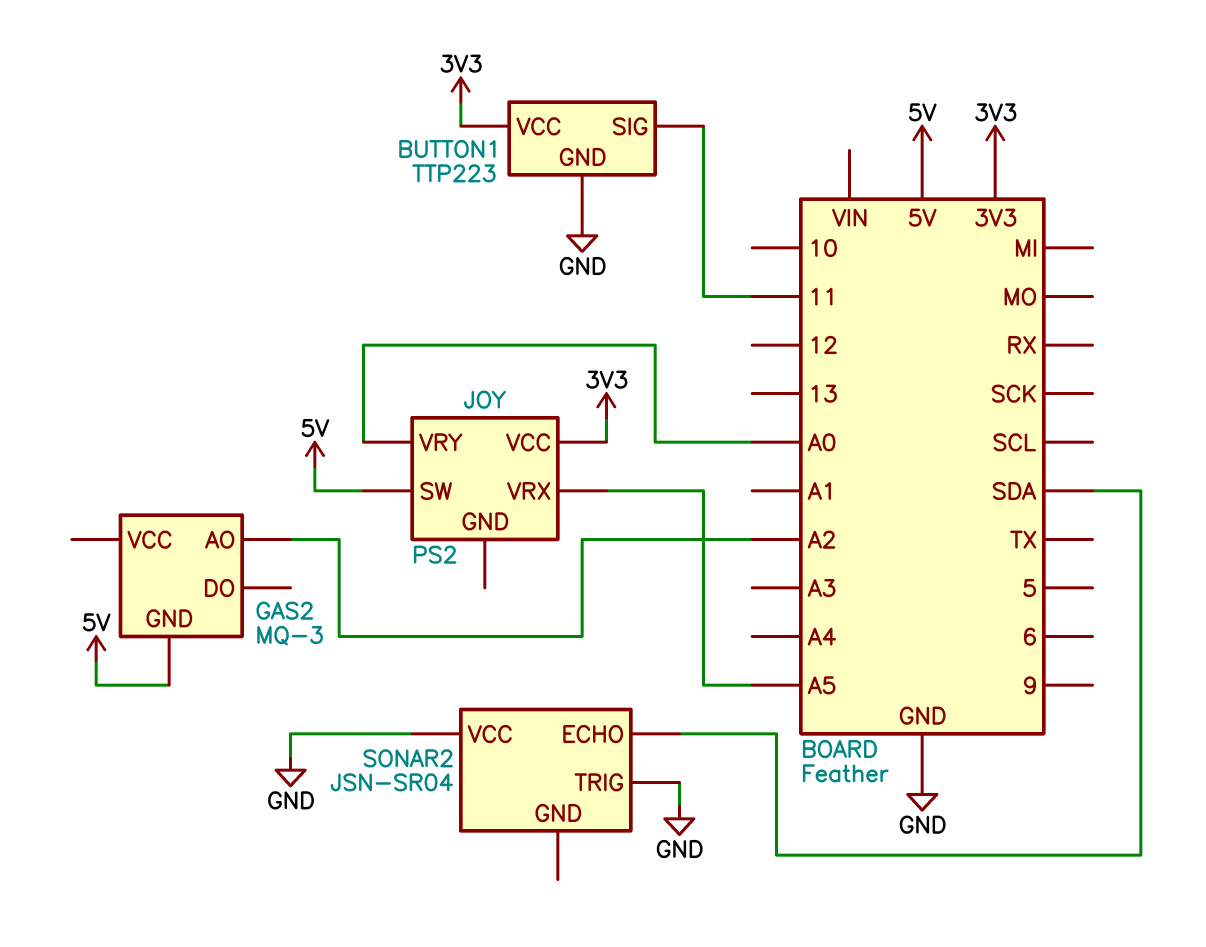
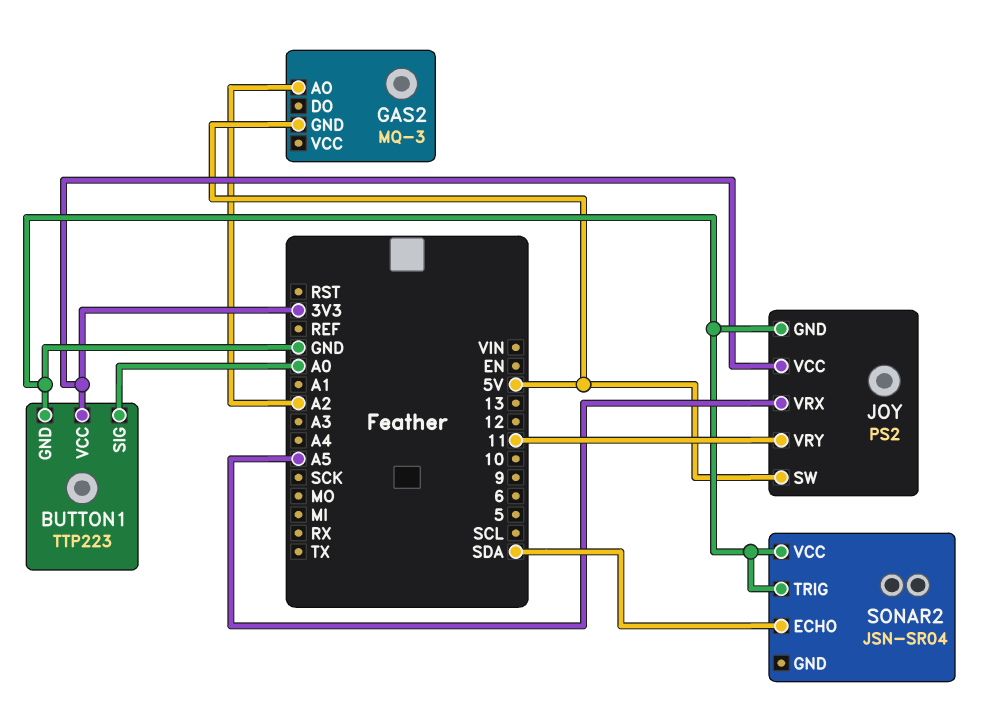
BUTTON1 pin SIG: 11 -> A0
JOY pin GND: none -> GND
JOY pin VRY: A0 -> 11

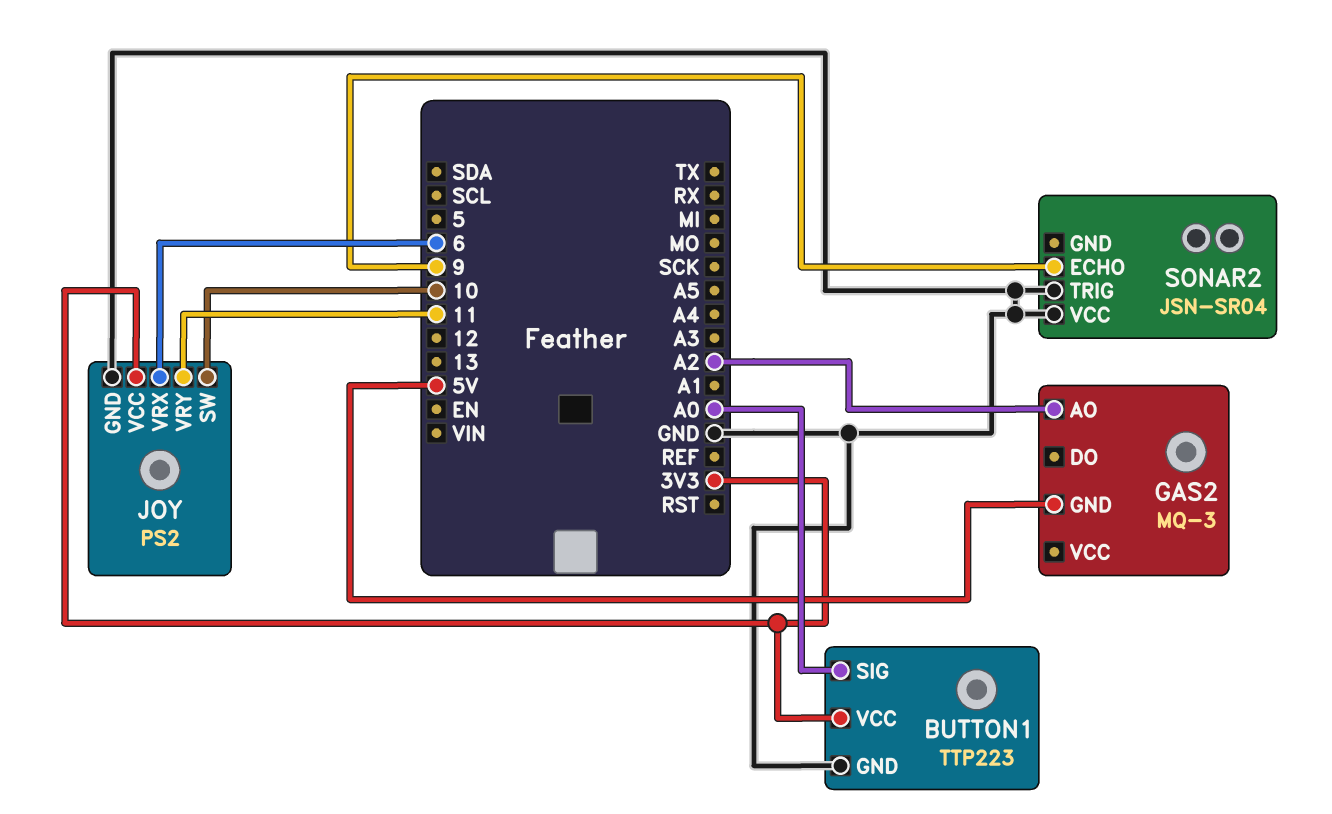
JOY pin SW: 5V -> 10
JOY pin VRX: A5 -> 6
SONAR2 pin ECHO: SDA -> 9

